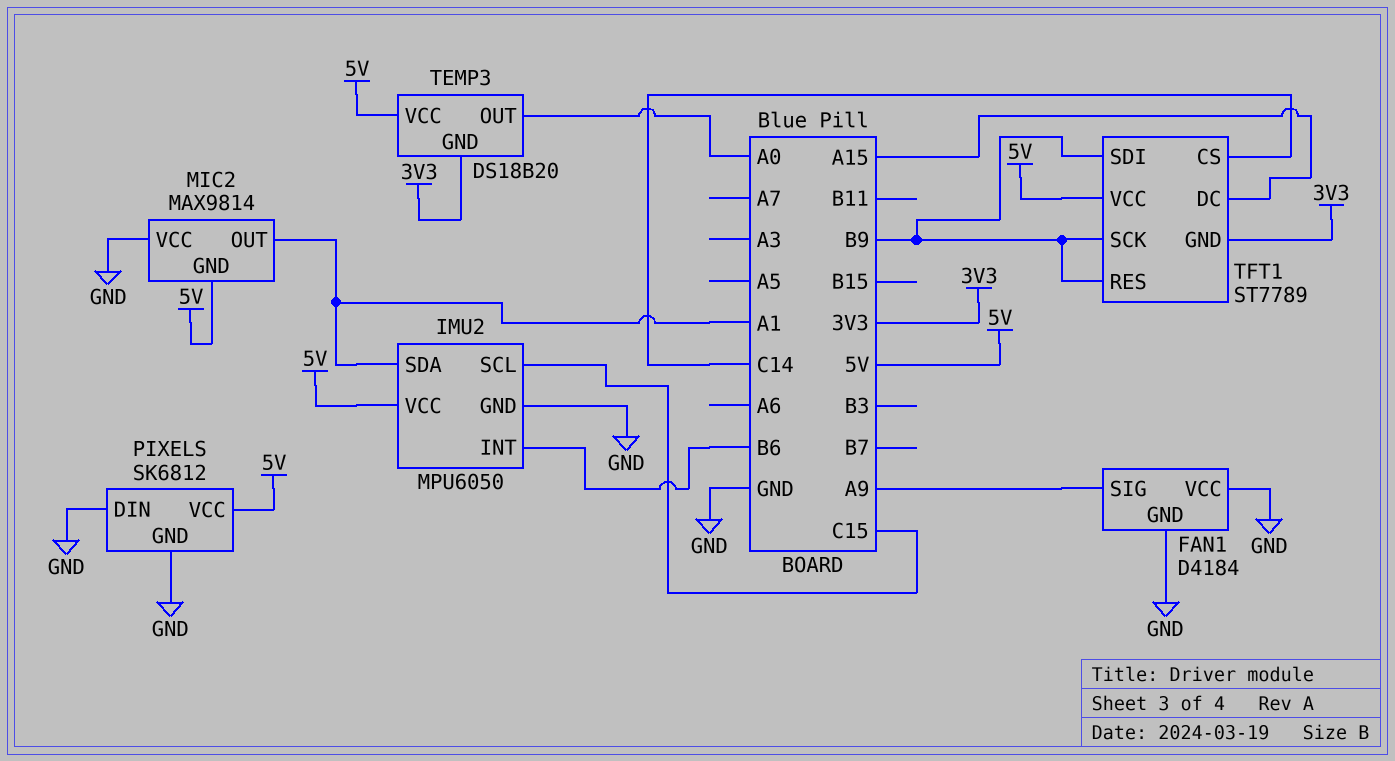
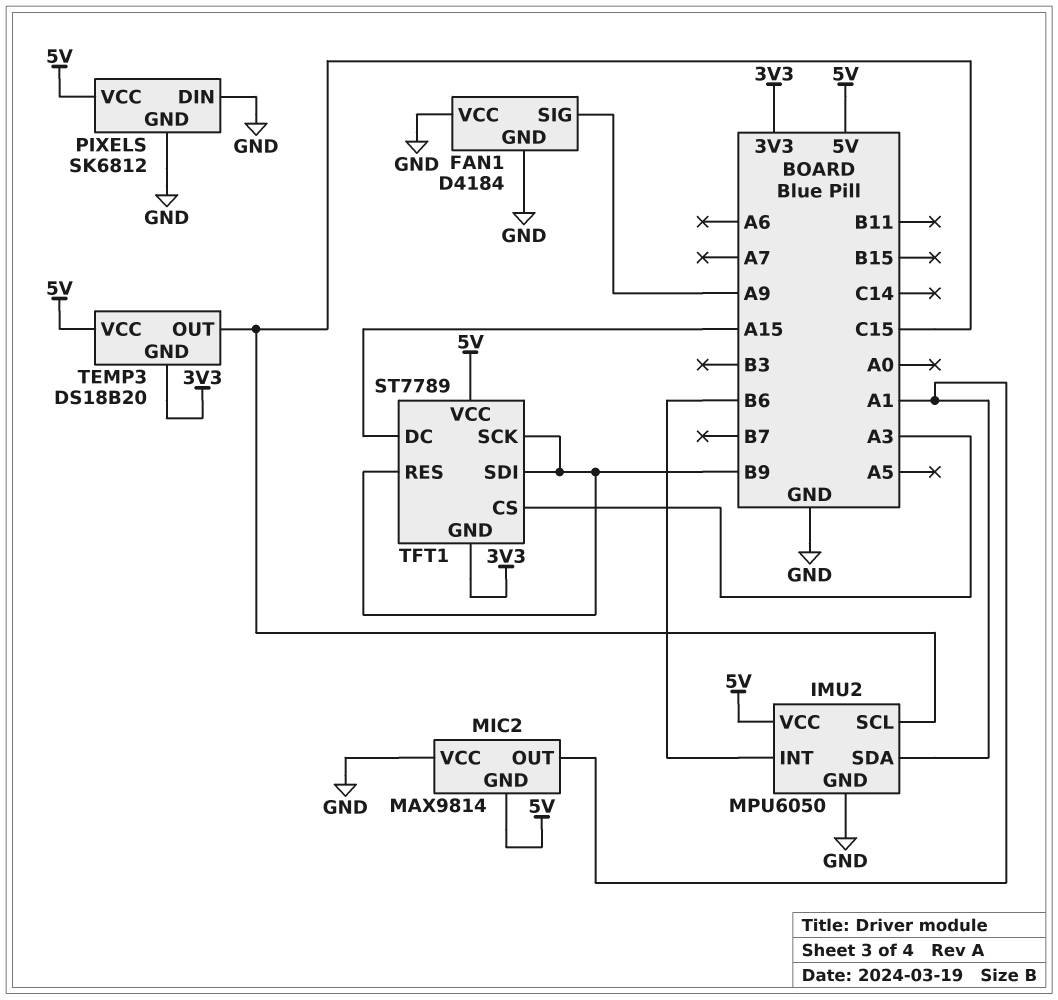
TEMP3 pin OUT: A0 -> C15
TFT1 pin CS: C14 -> A3

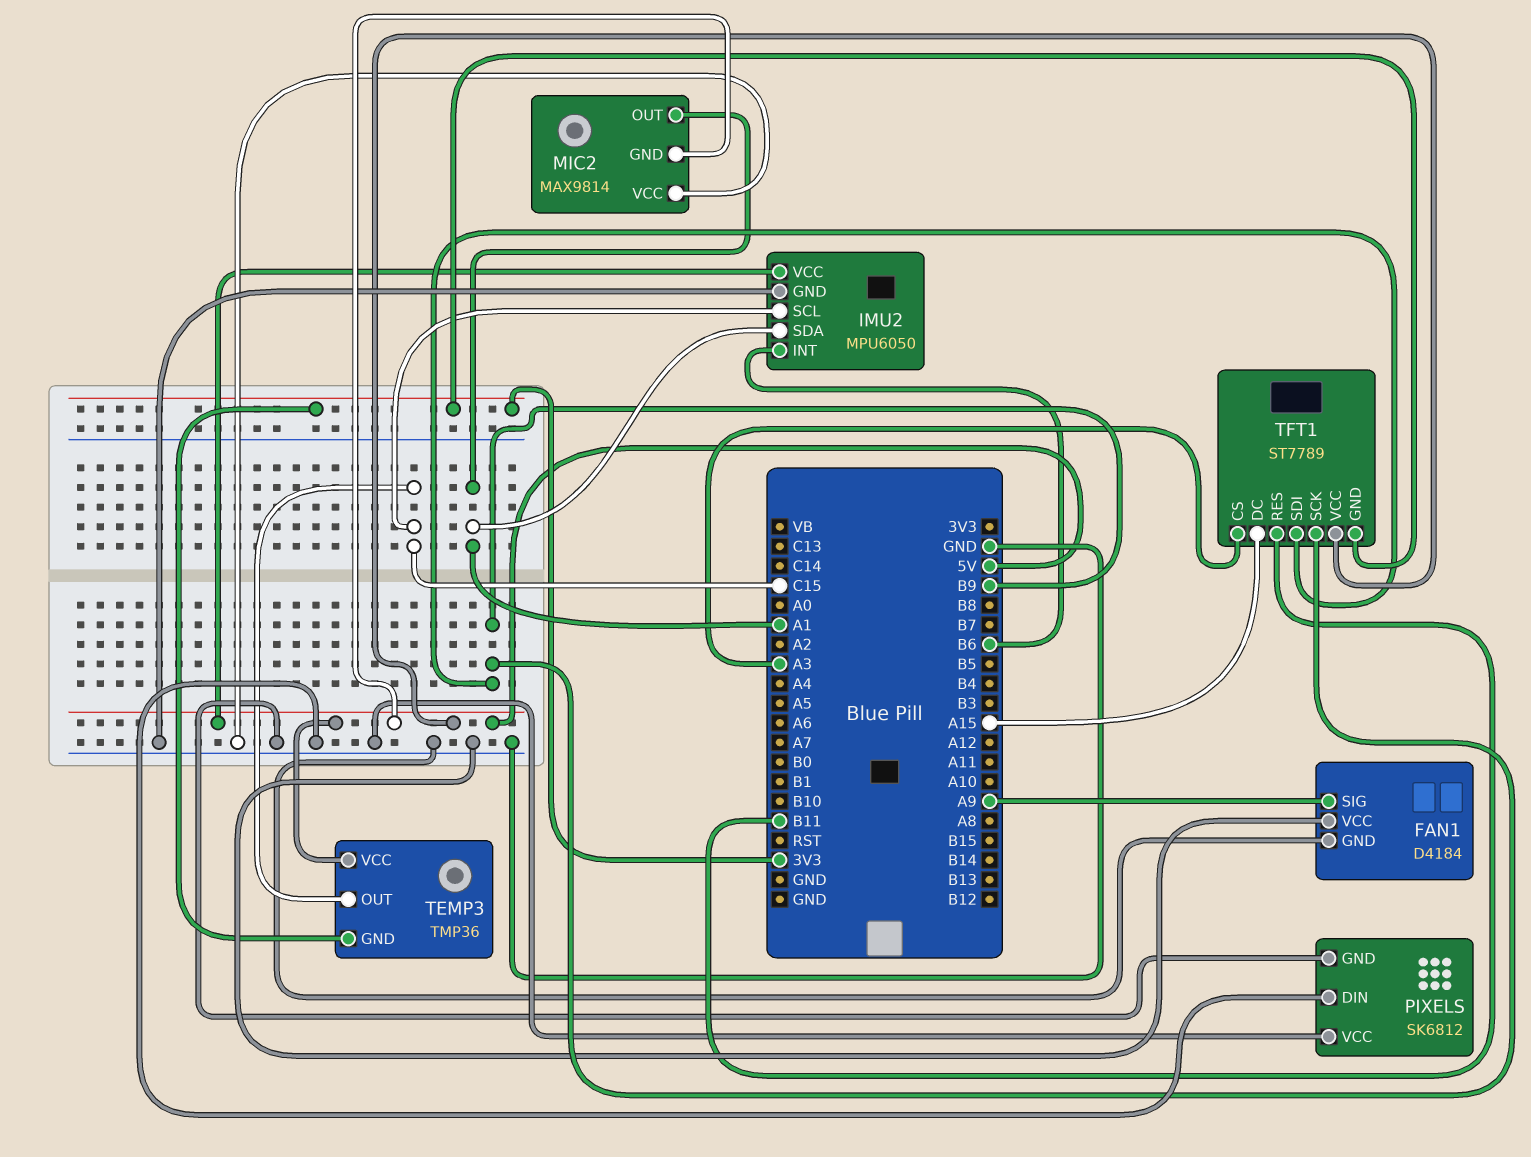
PIXELS pin VCC: 5V -> GND
TEMP3: DS18B20 -> TMP36
TFT1 pin RES: B9 -> B11

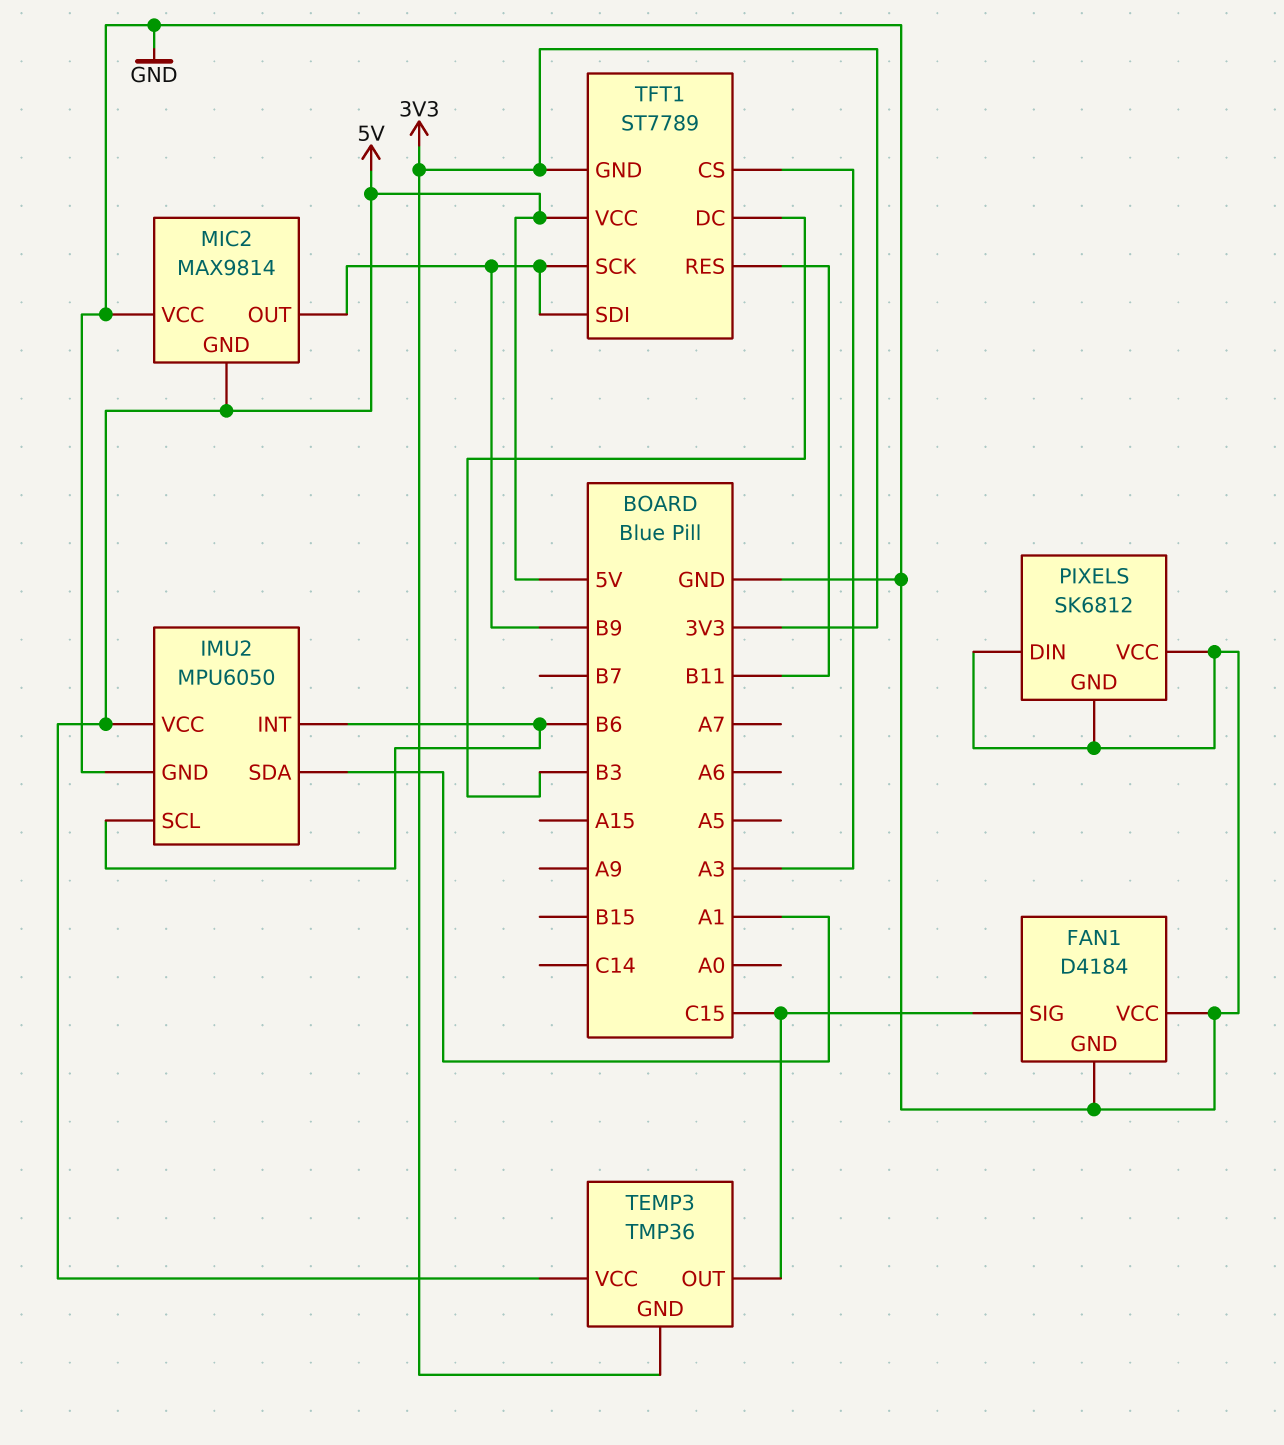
FAN1 pin SIG: A9 -> C15
IMU2 pin SCL: C15 -> B6
MIC2 pin OUT: A1 -> B9
TFT1 pin DC: A15 -> B3

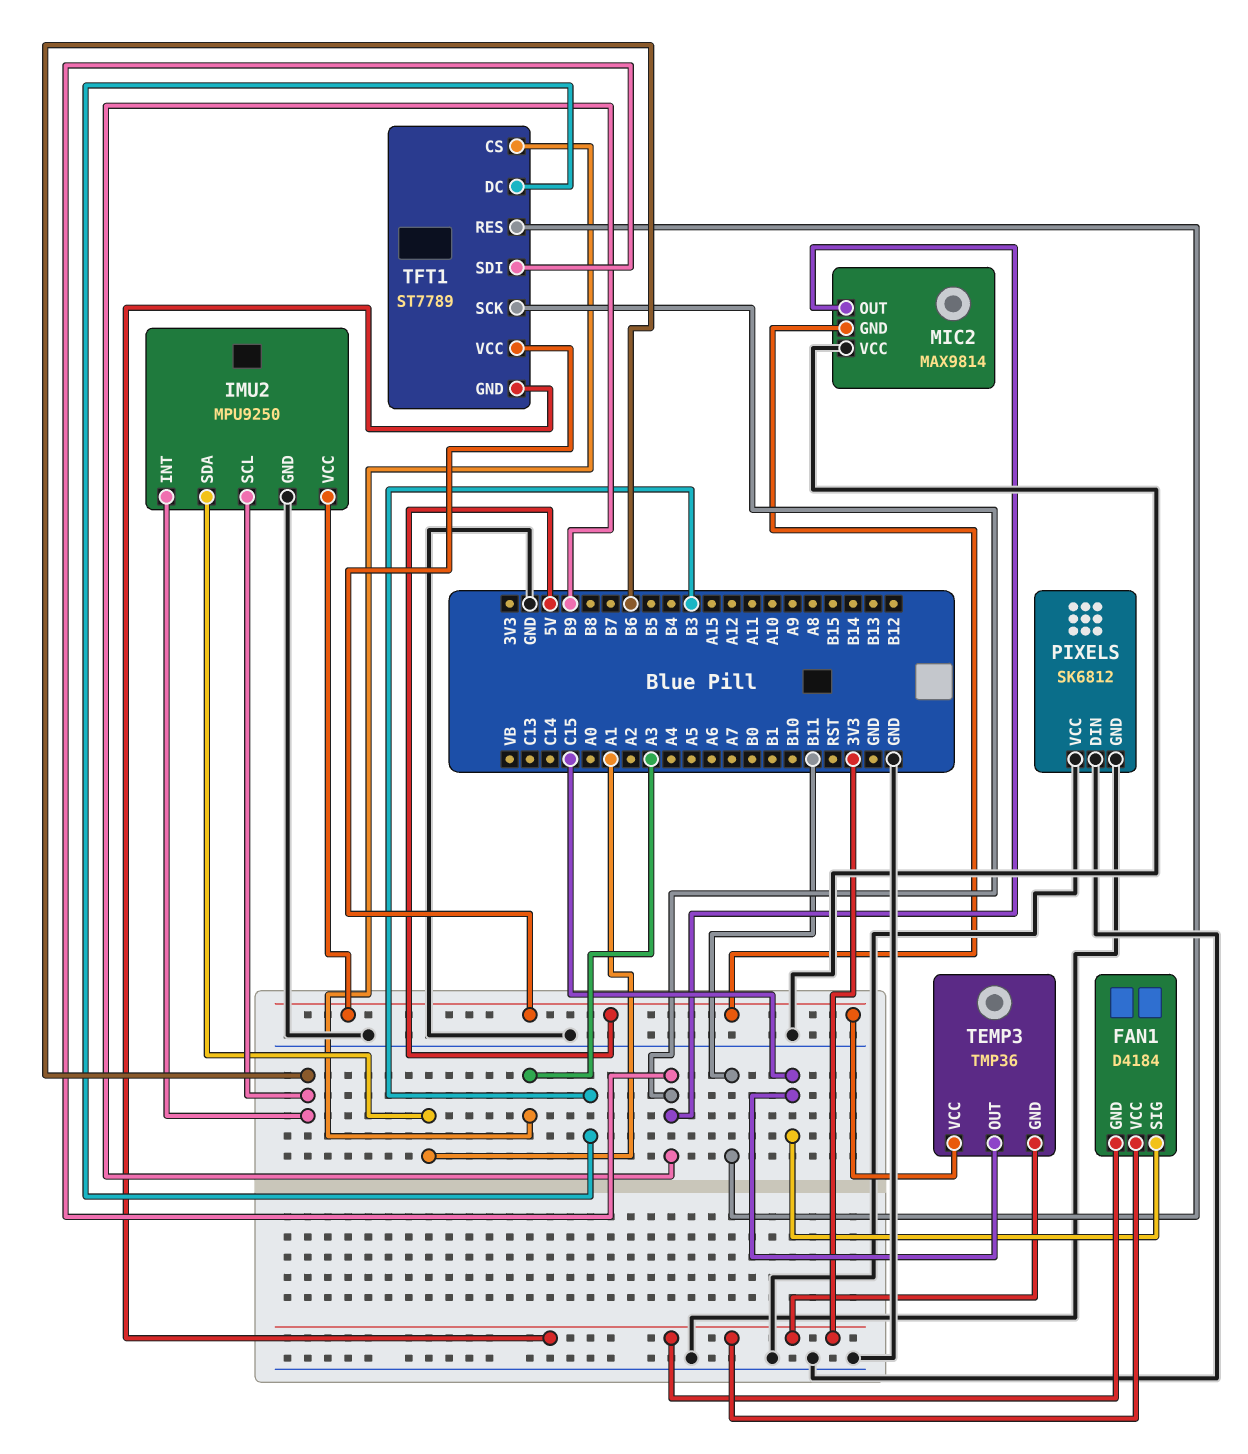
FAN1 pin GND: GND -> 3V3
FAN1 pin VCC: GND -> 3V3
IMU2: MPU6050 -> MPU9250

